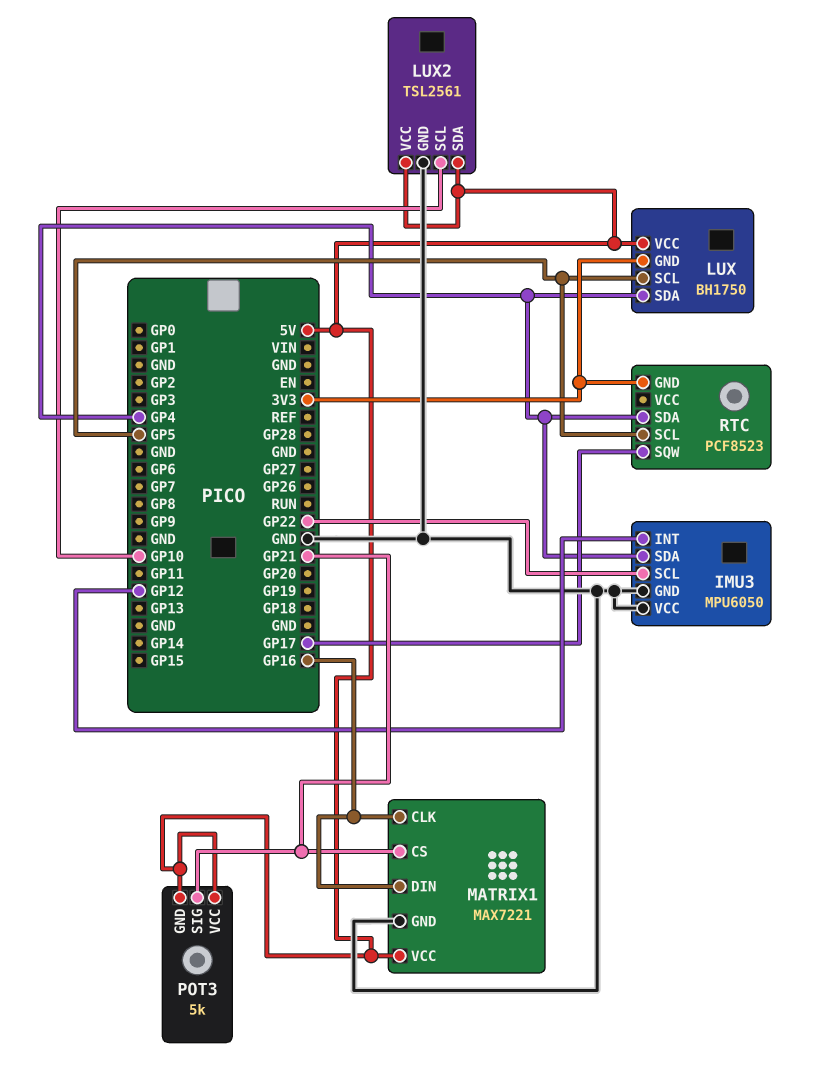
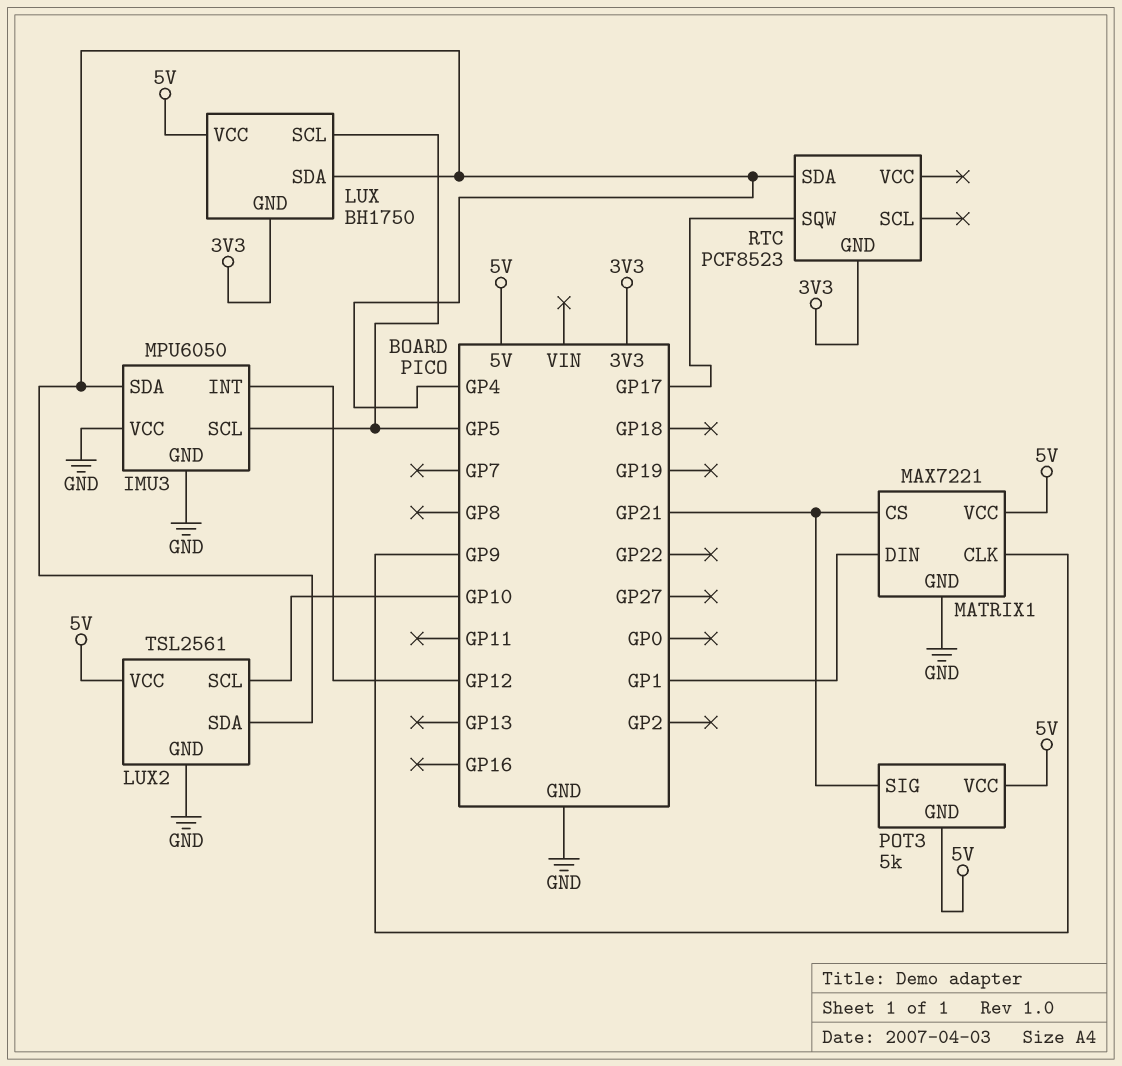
IMU3 pin SCL: GP22 -> GP5
LUX2 pin SDA: 5V -> GP4
MATRIX1 pin CLK: GP16 -> GP9
MATRIX1 pin DIN: GP16 -> GP1
RTC pin SCL: GP5 -> none

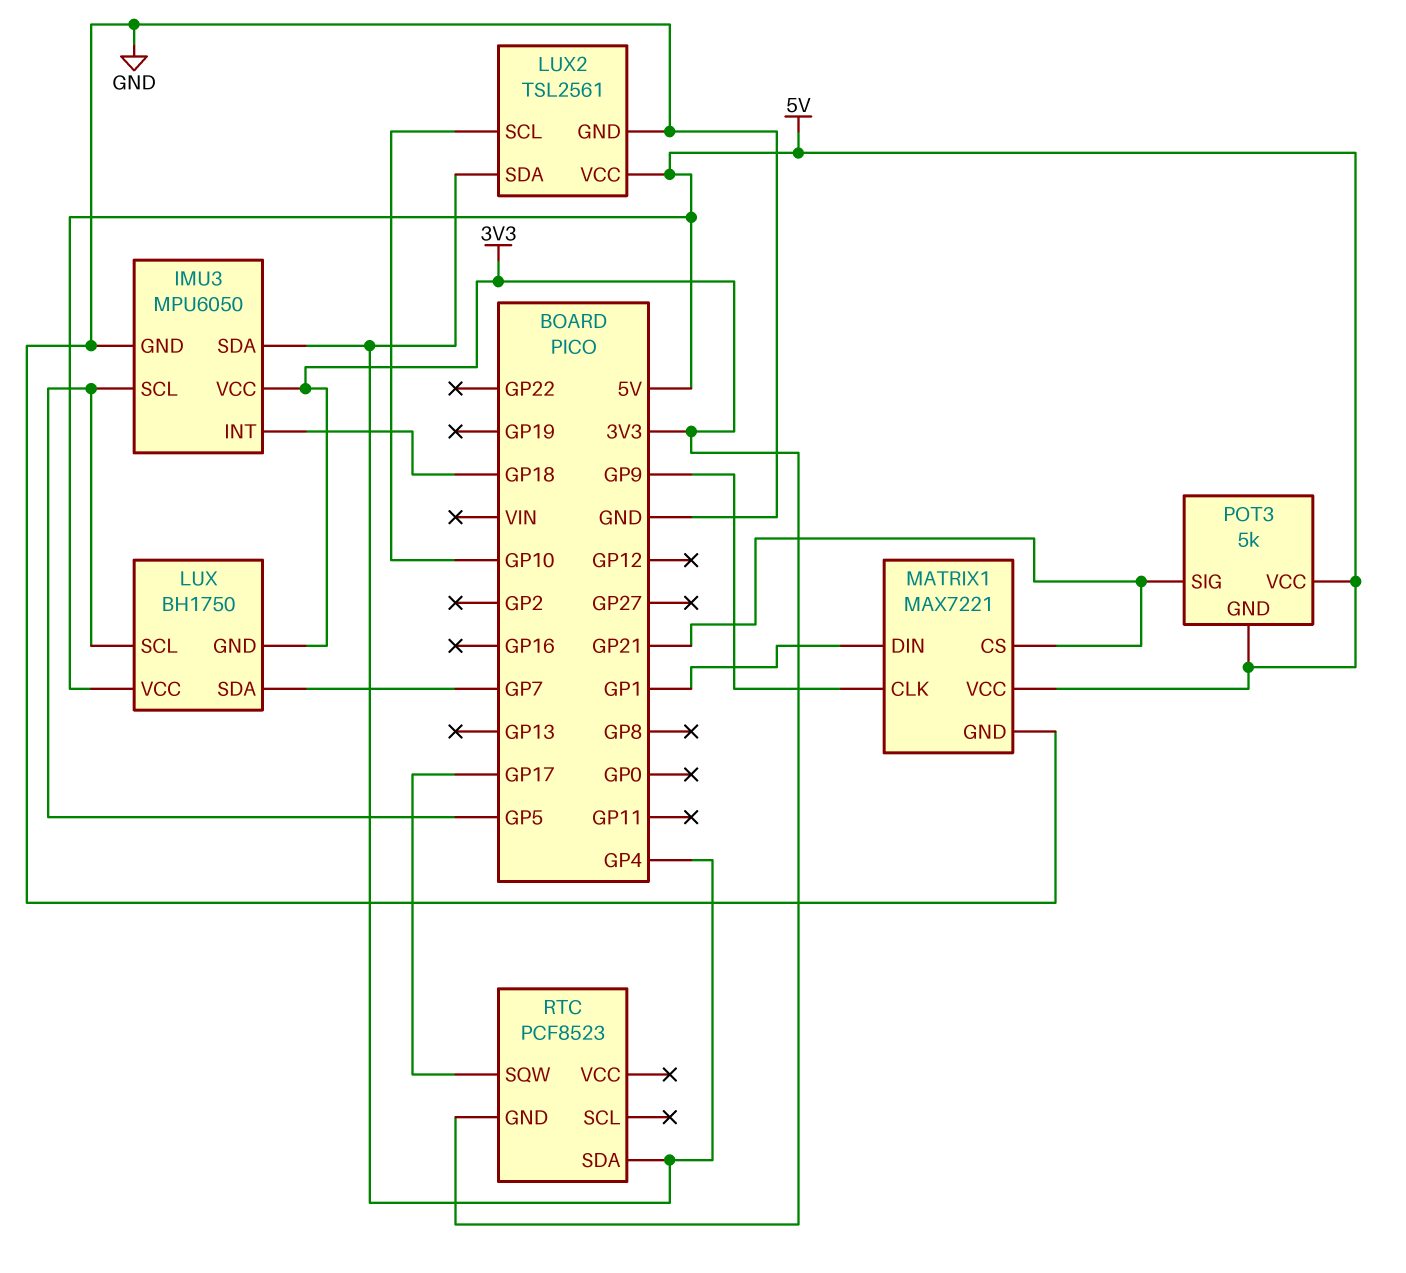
IMU3 pin INT: GP12 -> GP18
IMU3 pin VCC: GND -> 3V3
LUX pin SDA: GP4 -> GP7

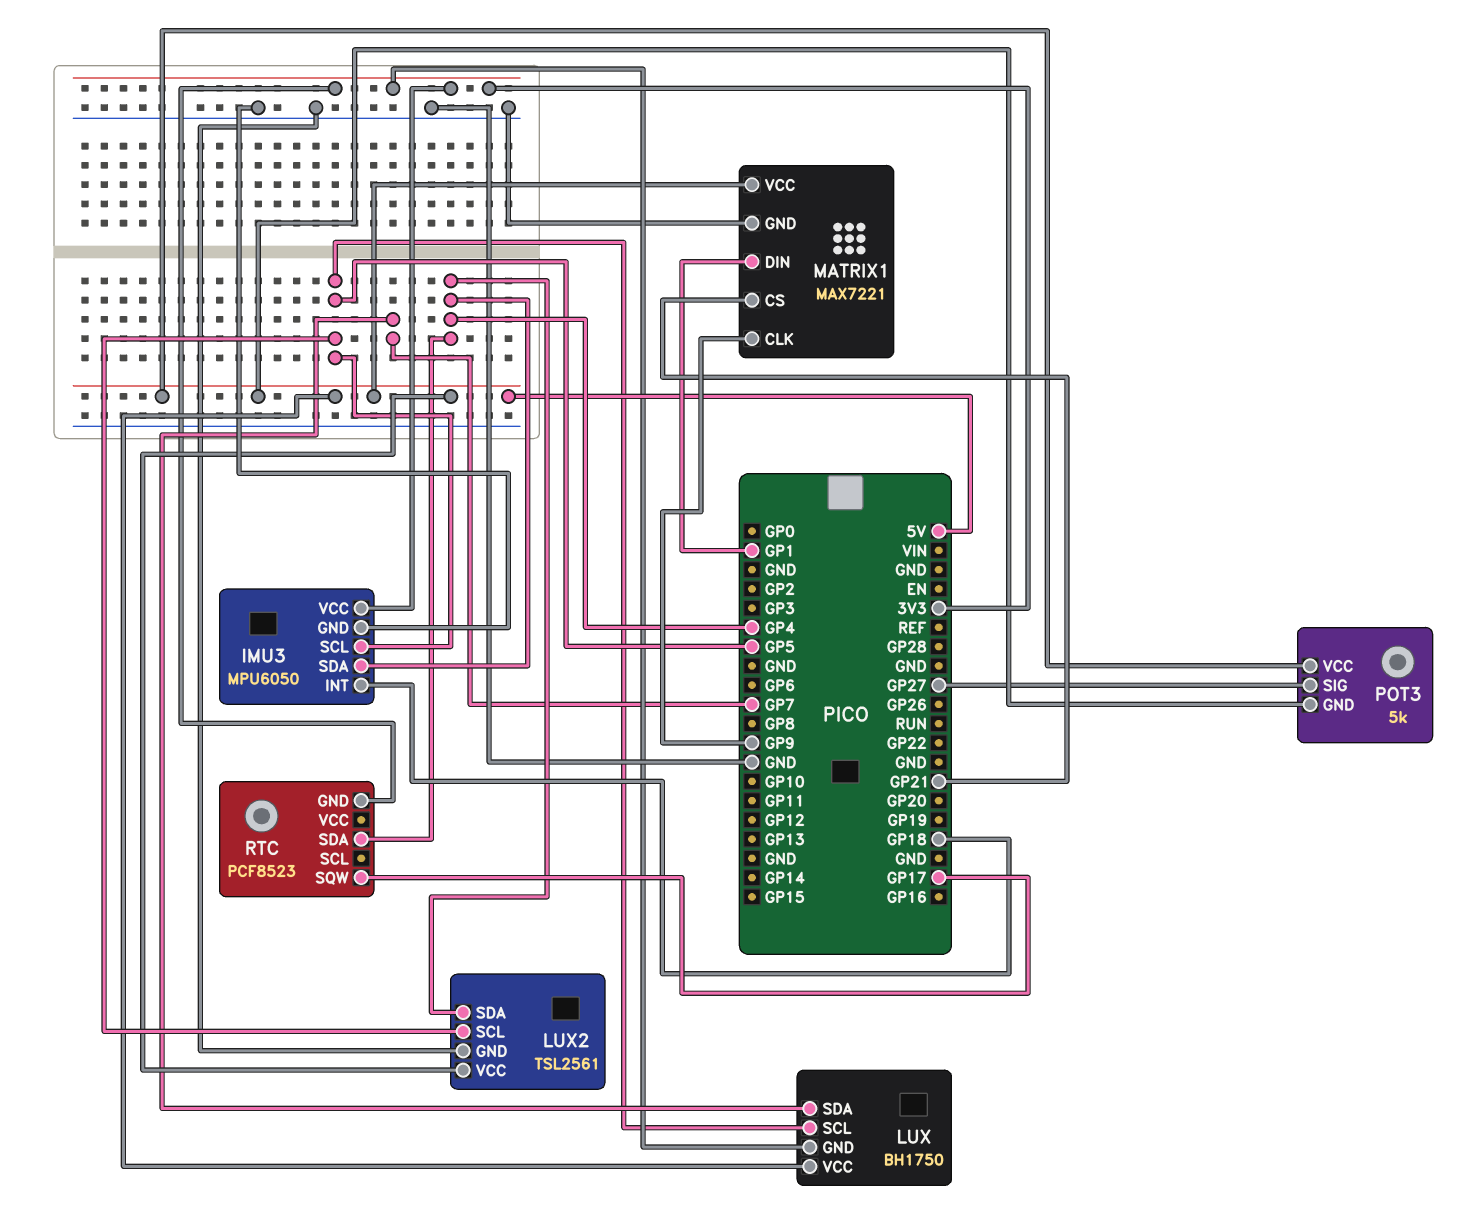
LUX2 pin SCL: GP10 -> GP5
POT3 pin SIG: GP21 -> GP27

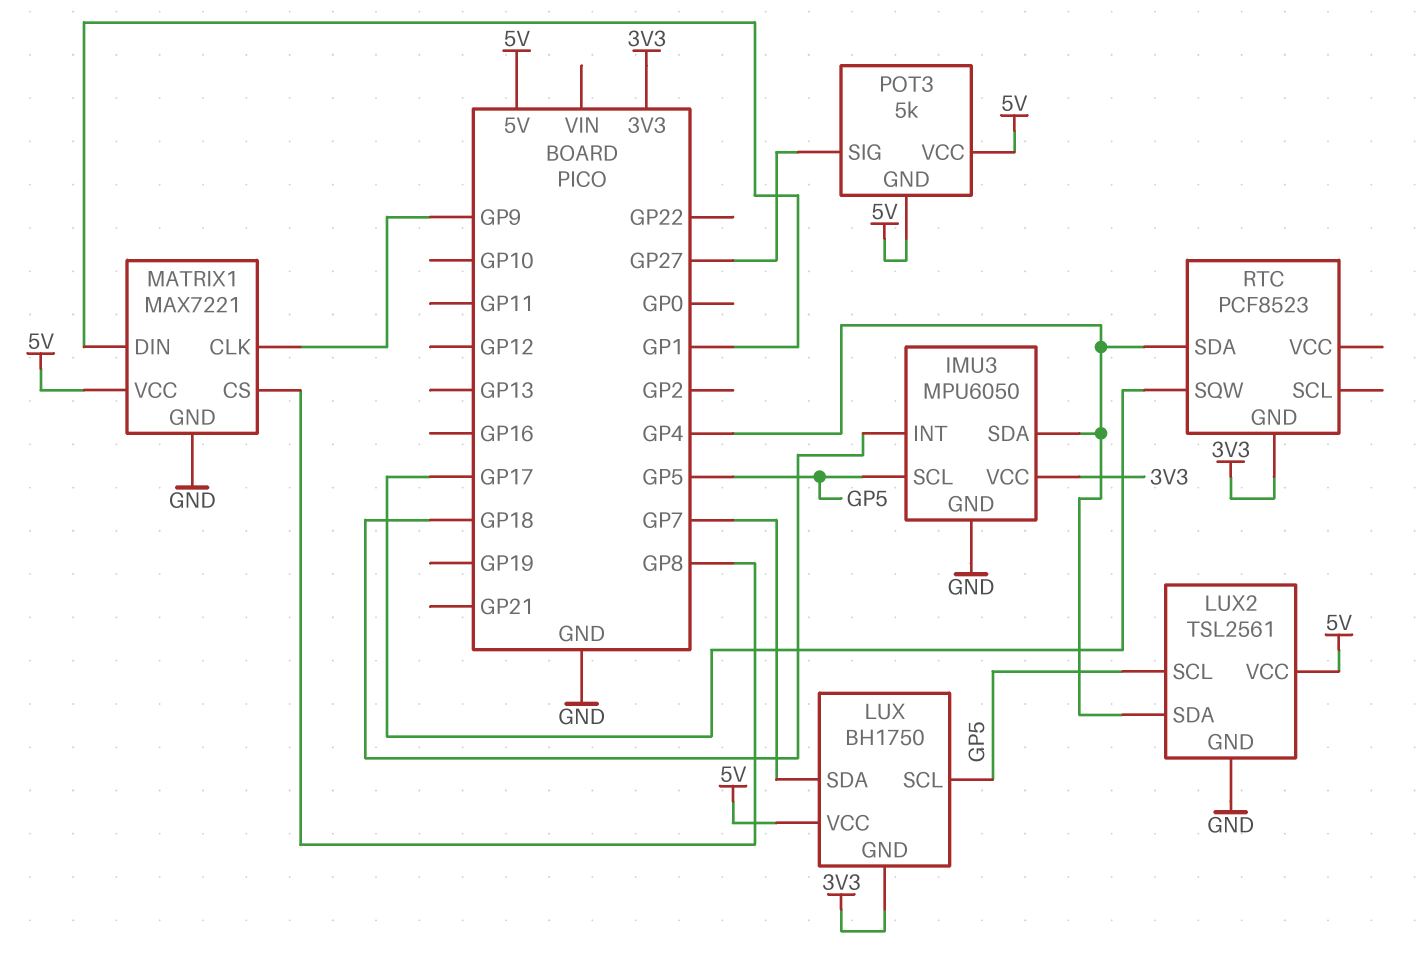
MATRIX1 pin CS: GP21 -> GP8

